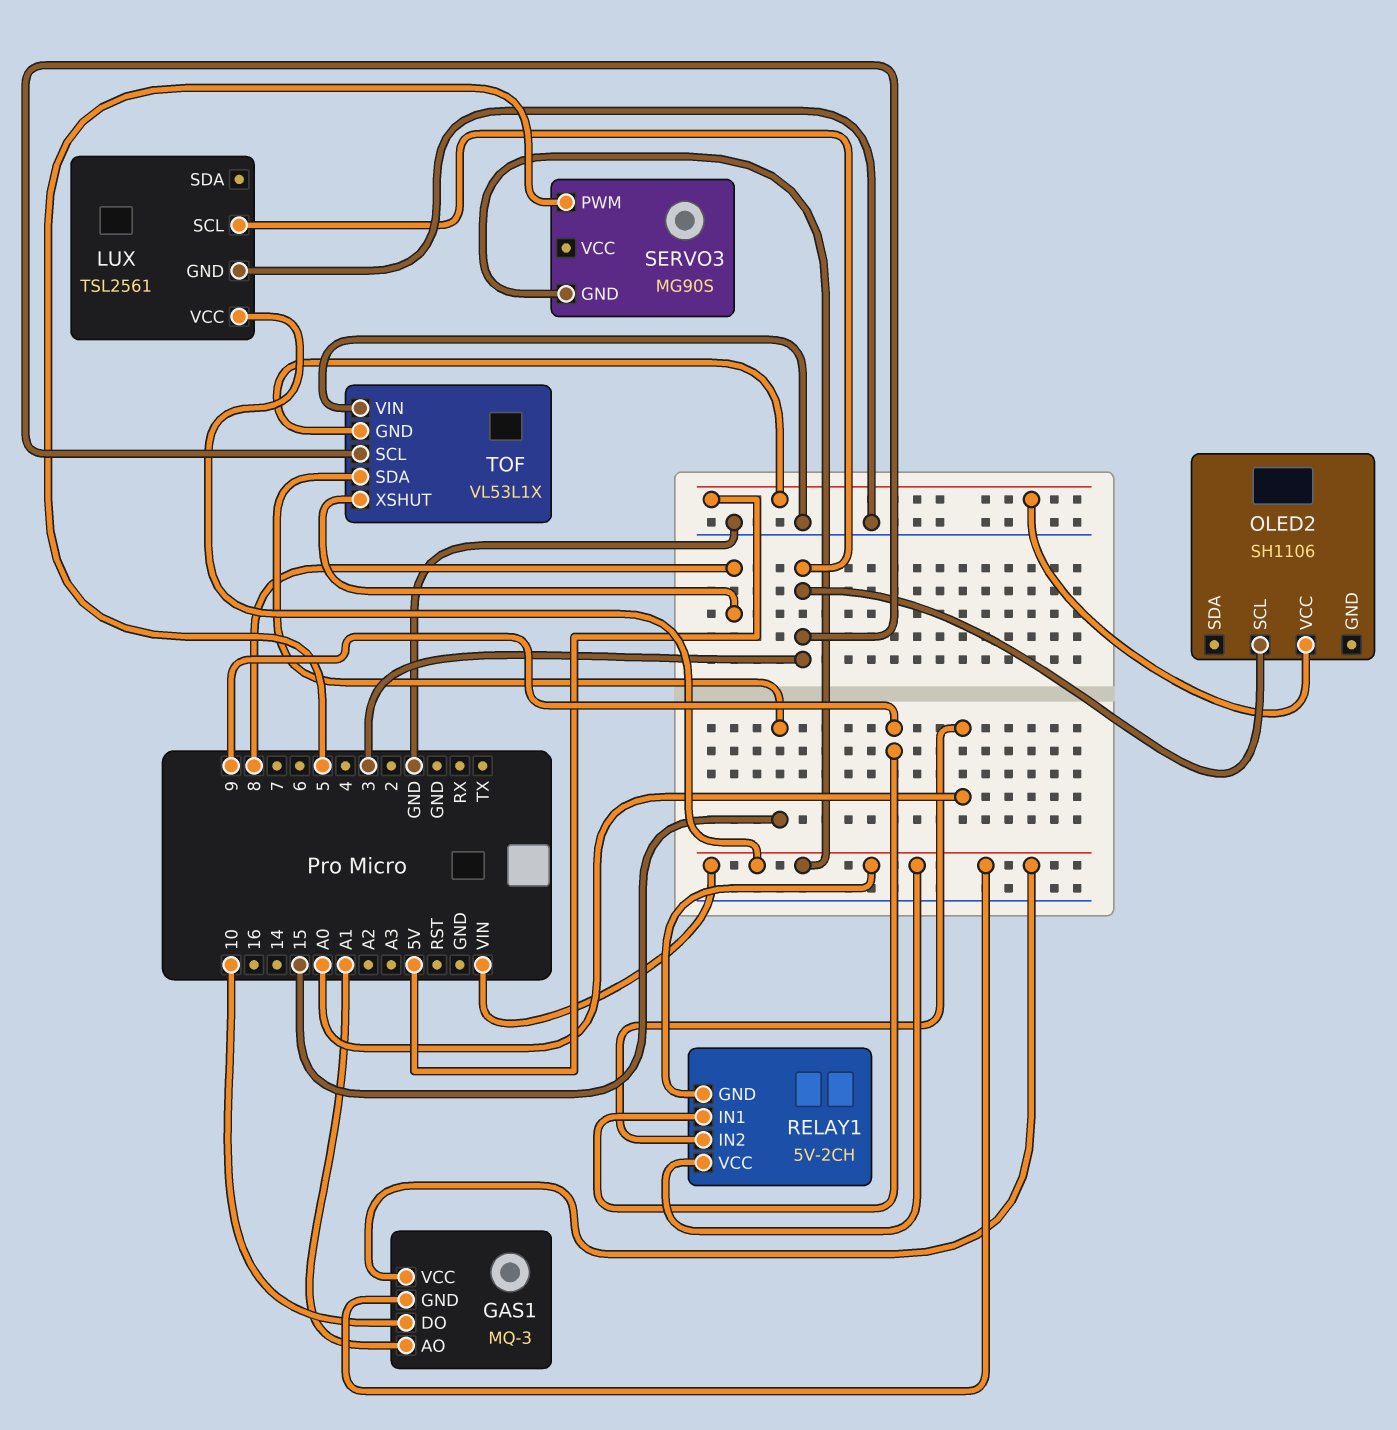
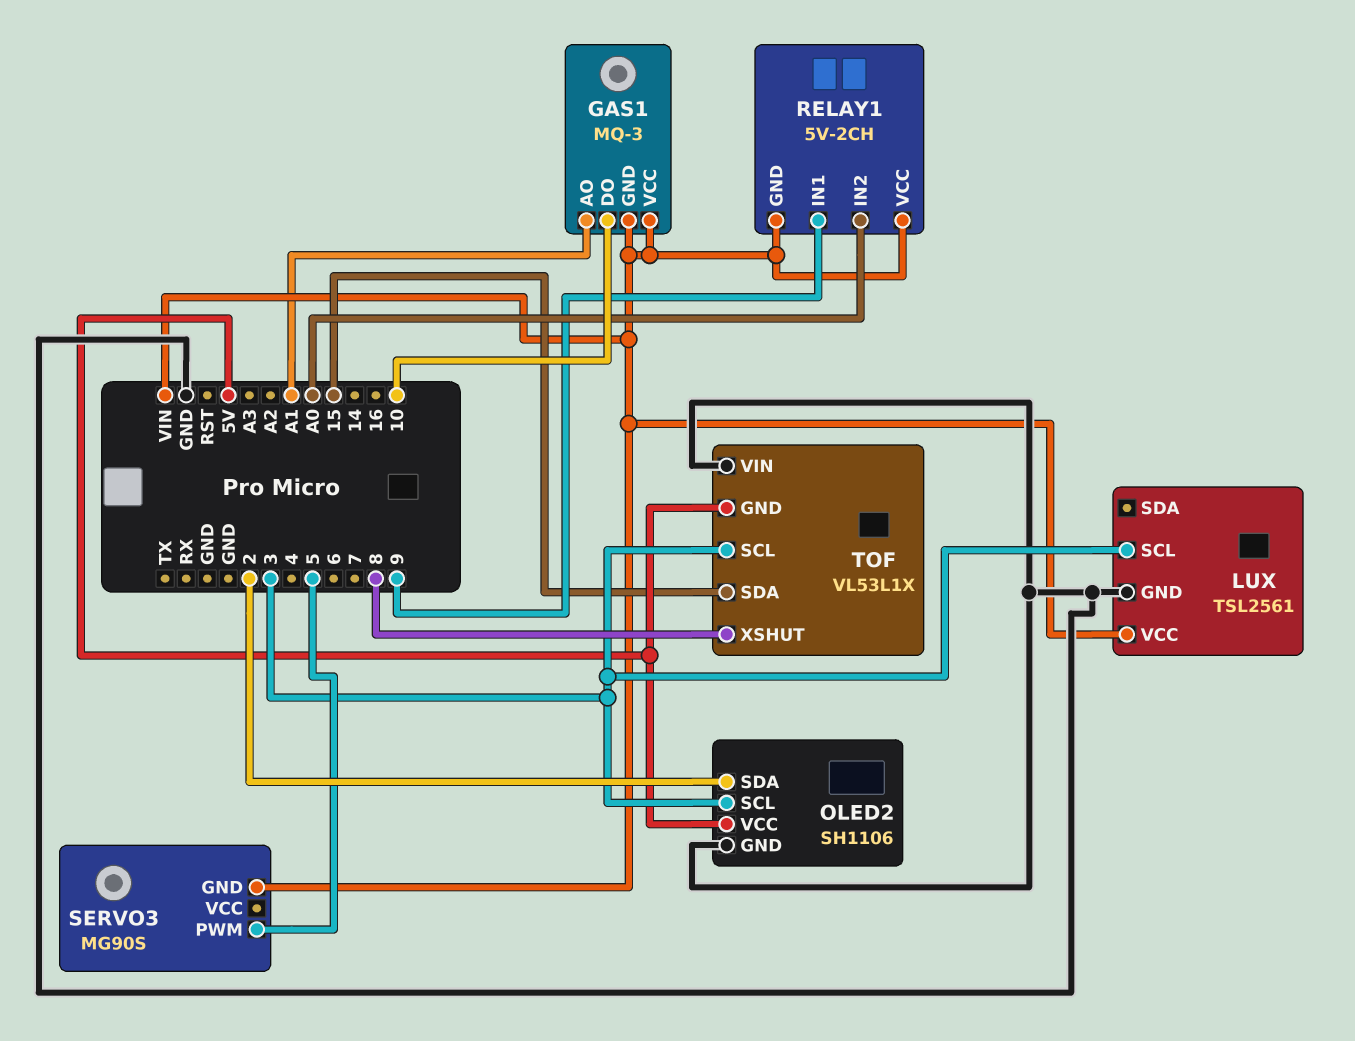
OLED2 pin GND: none -> GND
OLED2 pin SDA: none -> 2

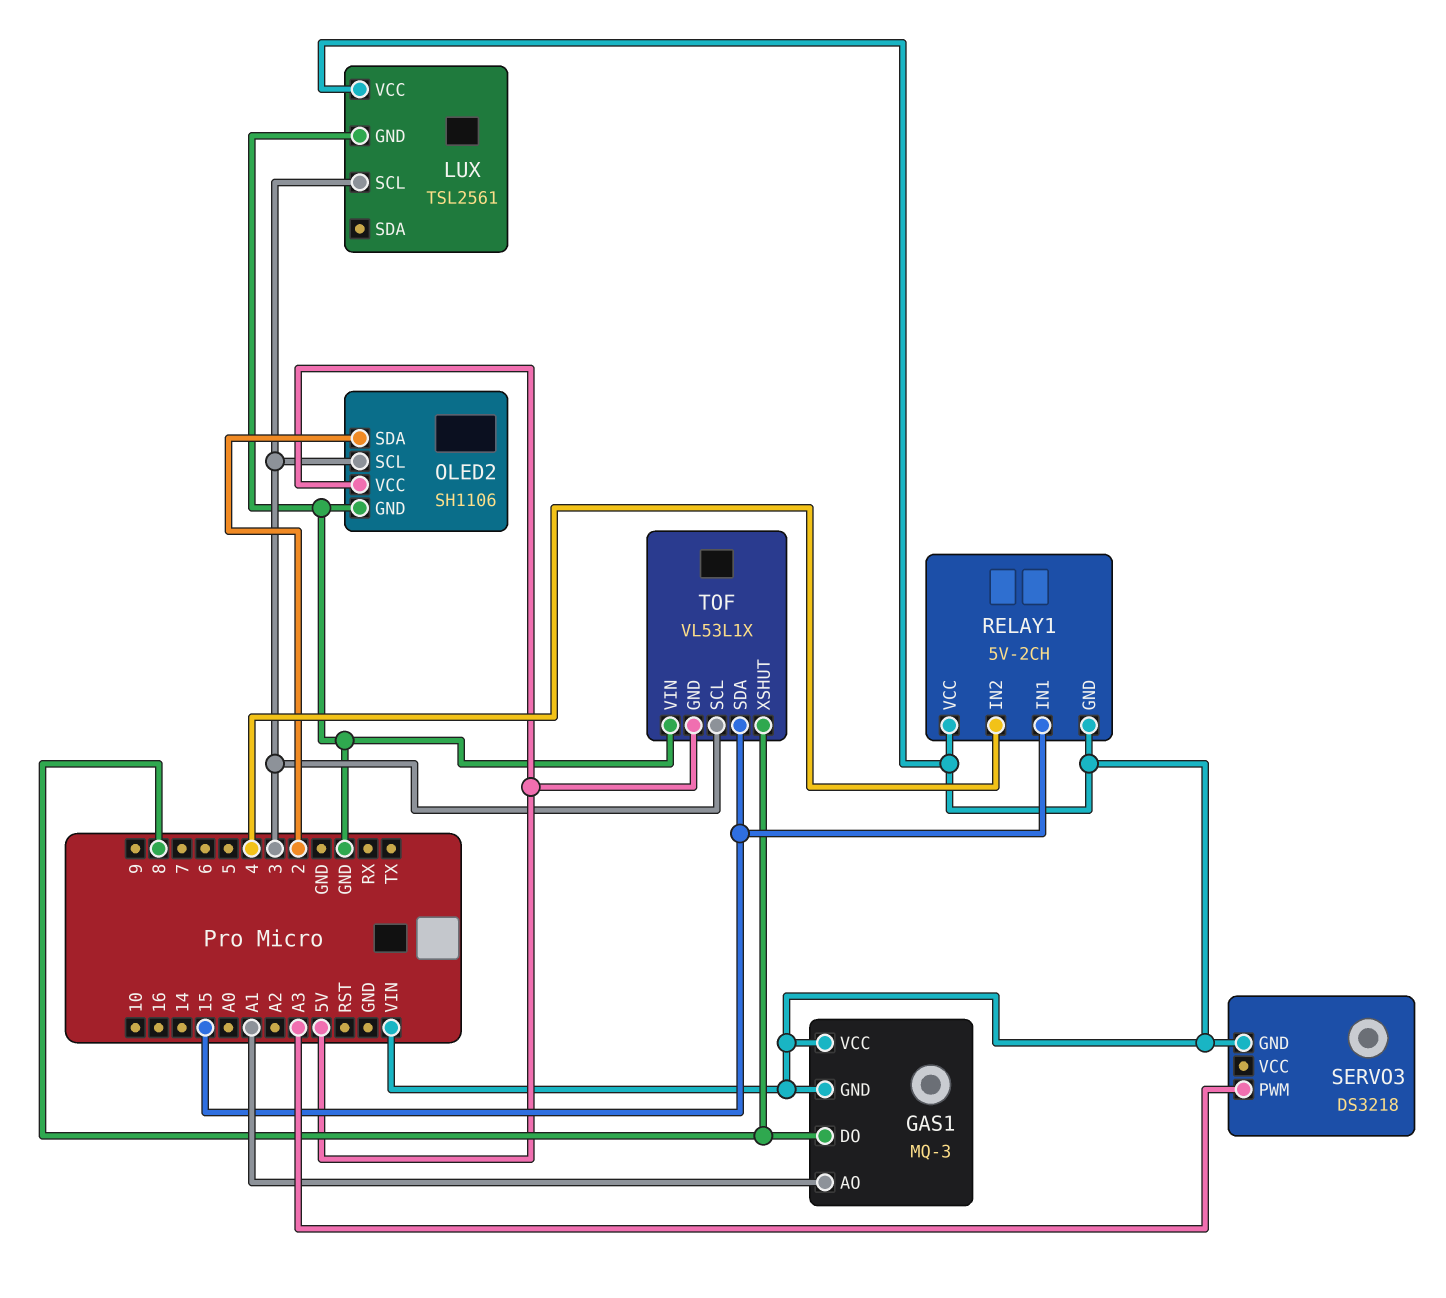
GAS1 pin DO: 10 -> 8
RELAY1 pin IN1: 9 -> 15
RELAY1 pin IN2: A0 -> 4
SERVO3: MG90S -> DS3218
SERVO3 pin PWM: 5 -> A3

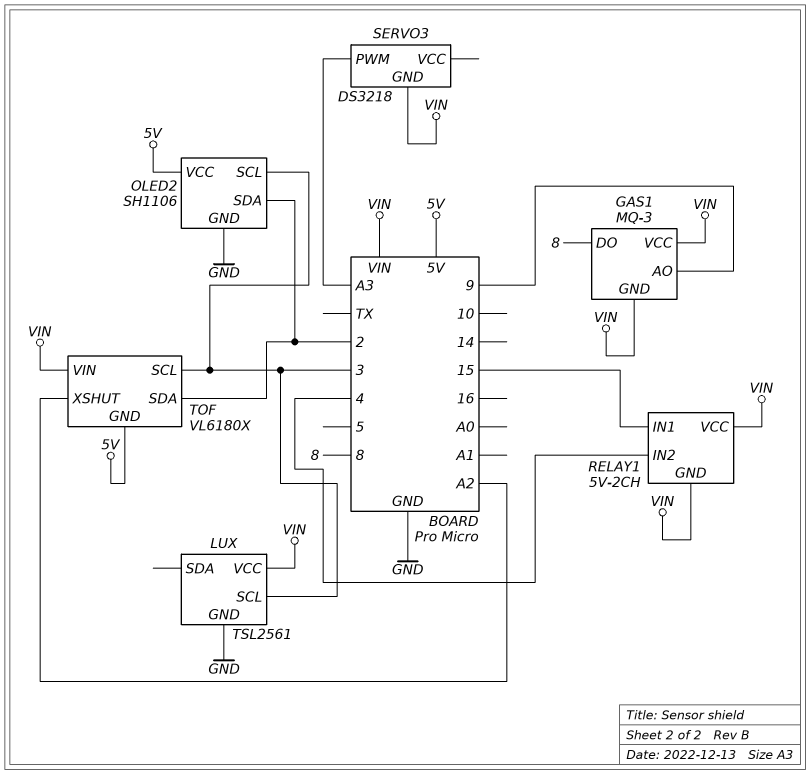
GAS1 pin AO: A1 -> 9
TOF: VL53L1X -> VL6180X
TOF pin SDA: 15 -> 2
TOF pin VIN: GND -> VIN
TOF pin XSHUT: 8 -> A2

